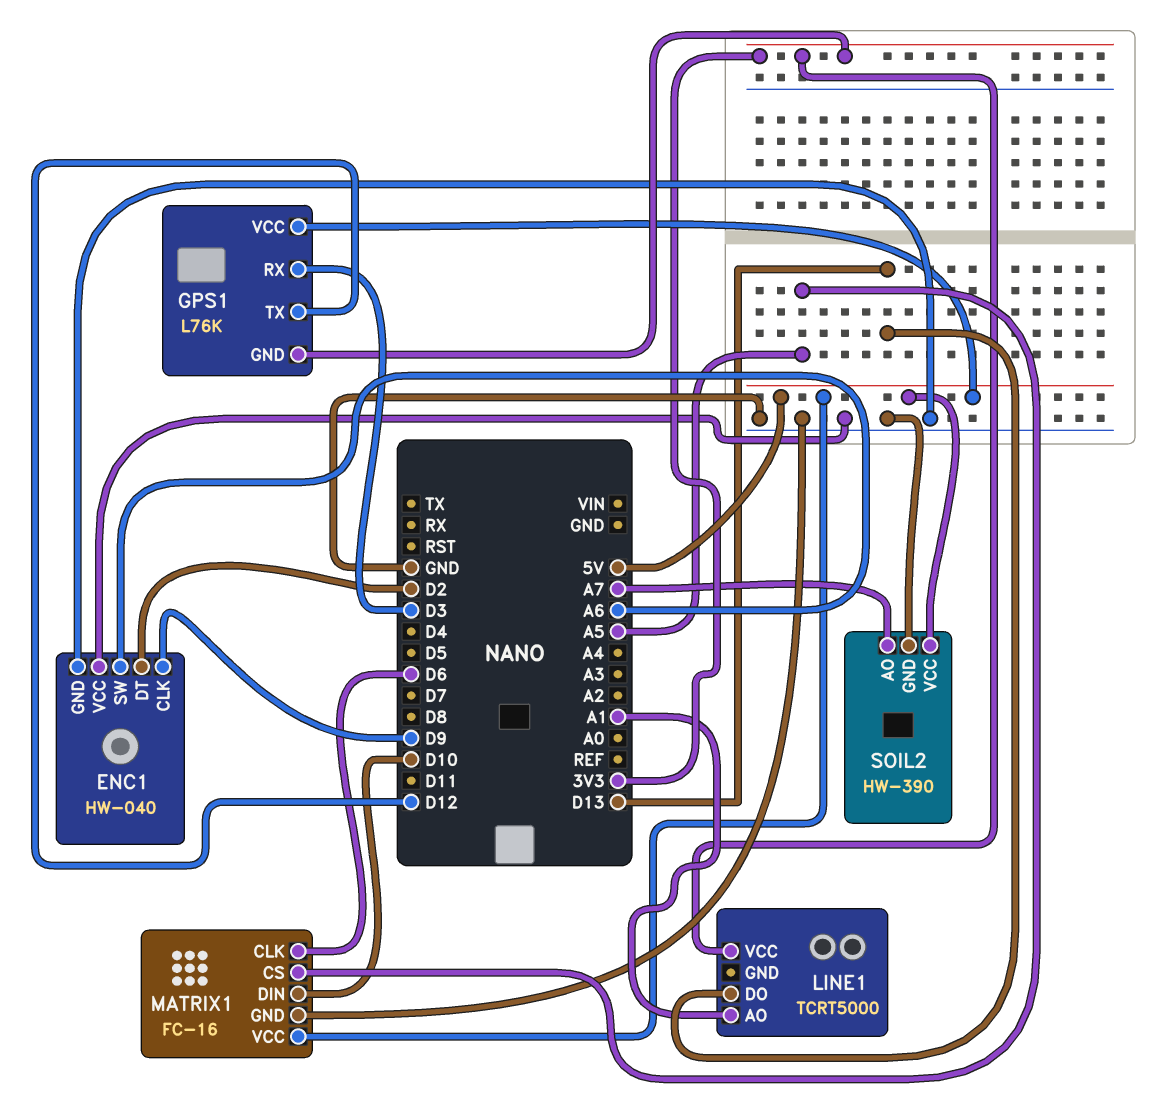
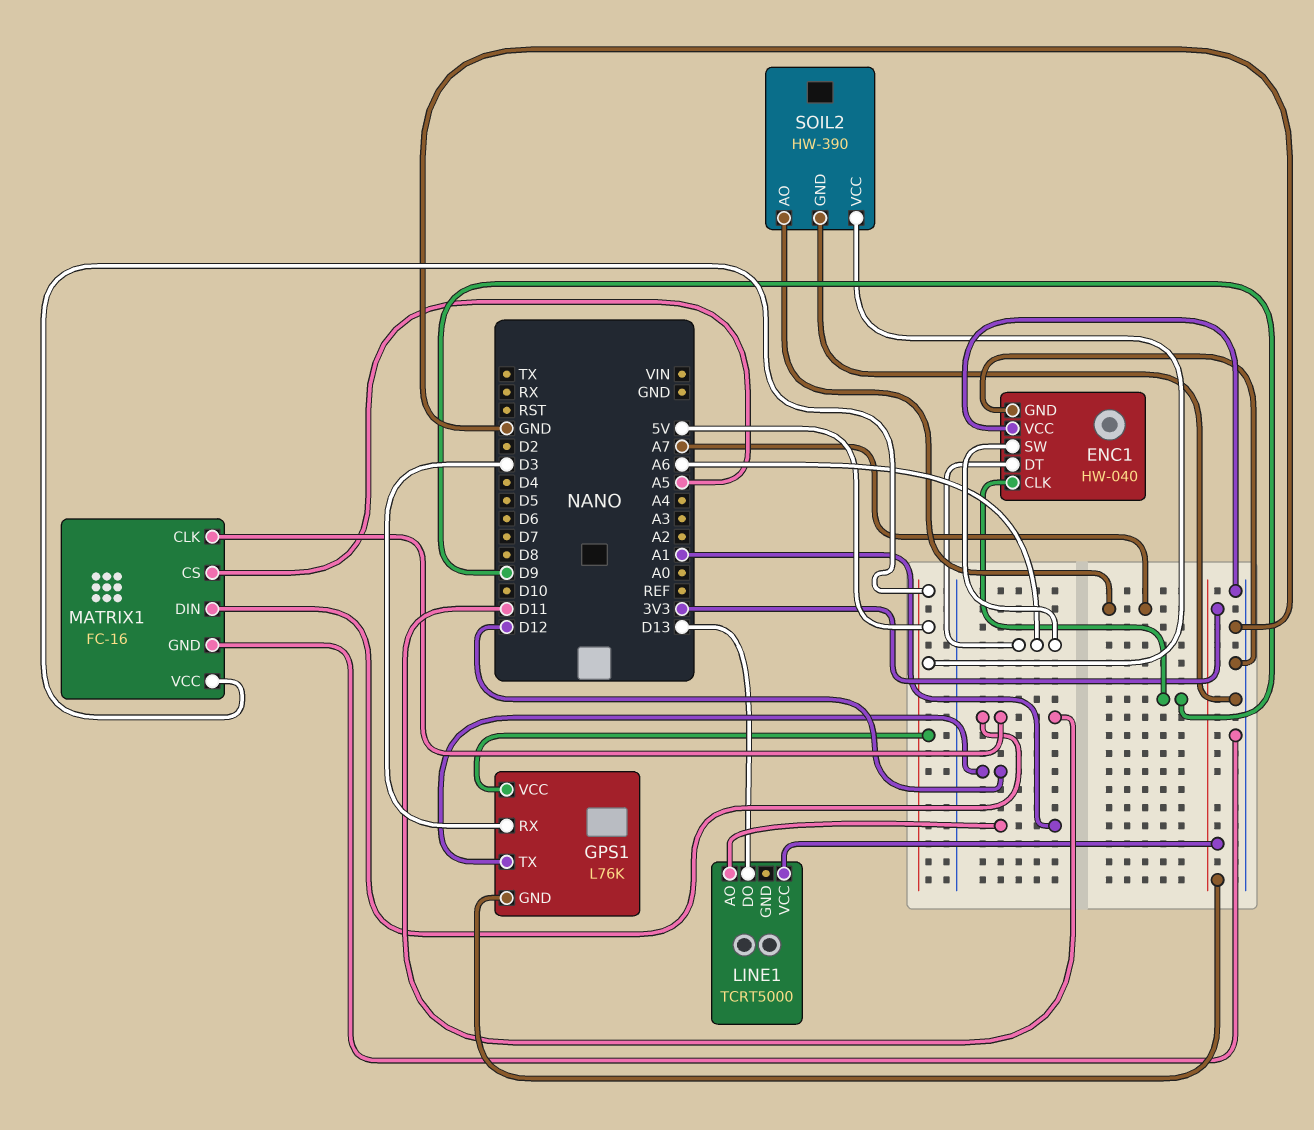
ENC1 pin DT: D2 -> A6
MATRIX1 pin CLK: D6 -> D11
MATRIX1 pin DIN: D10 -> D11

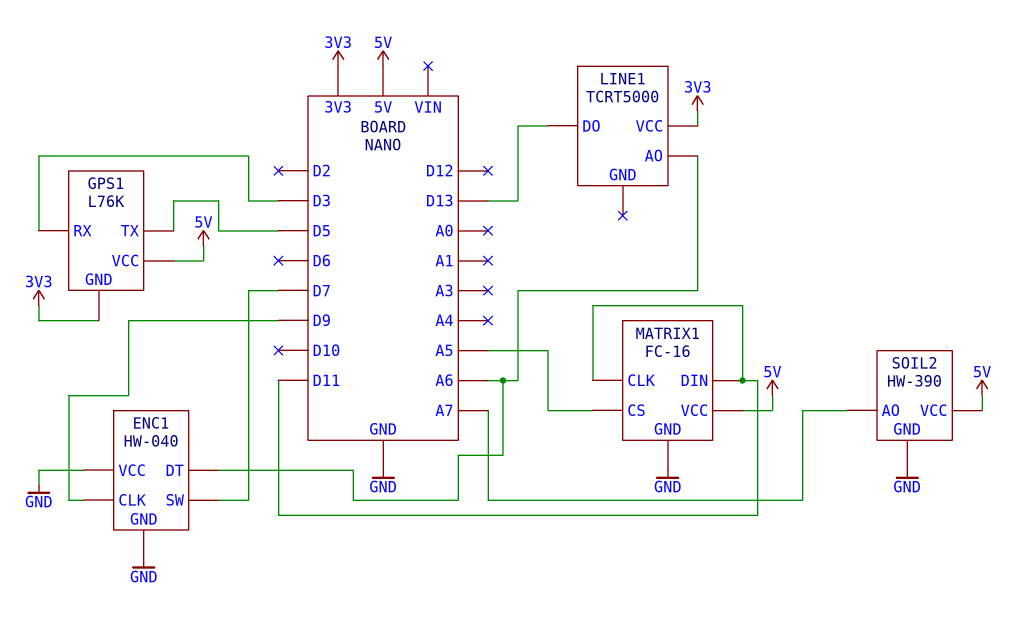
ENC1 pin SW: A6 -> D7
GPS1 pin TX: D12 -> D5
LINE1 pin AO: A1 -> A6

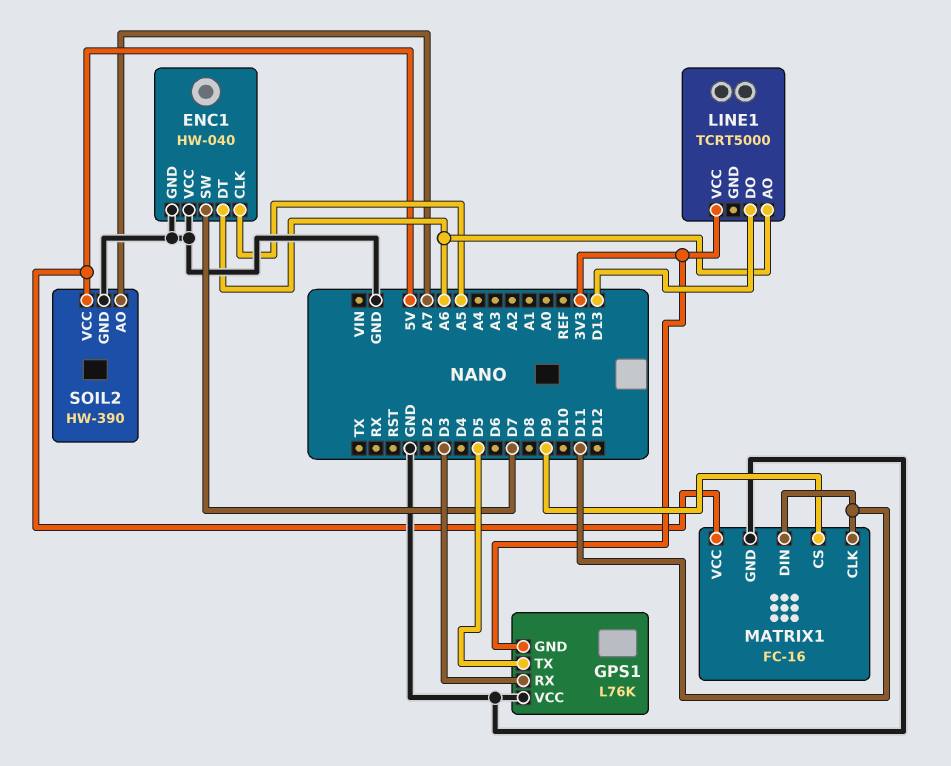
ENC1 pin CLK: D9 -> A5
GPS1 pin VCC: 5V -> GND
MATRIX1 pin CS: A5 -> D9

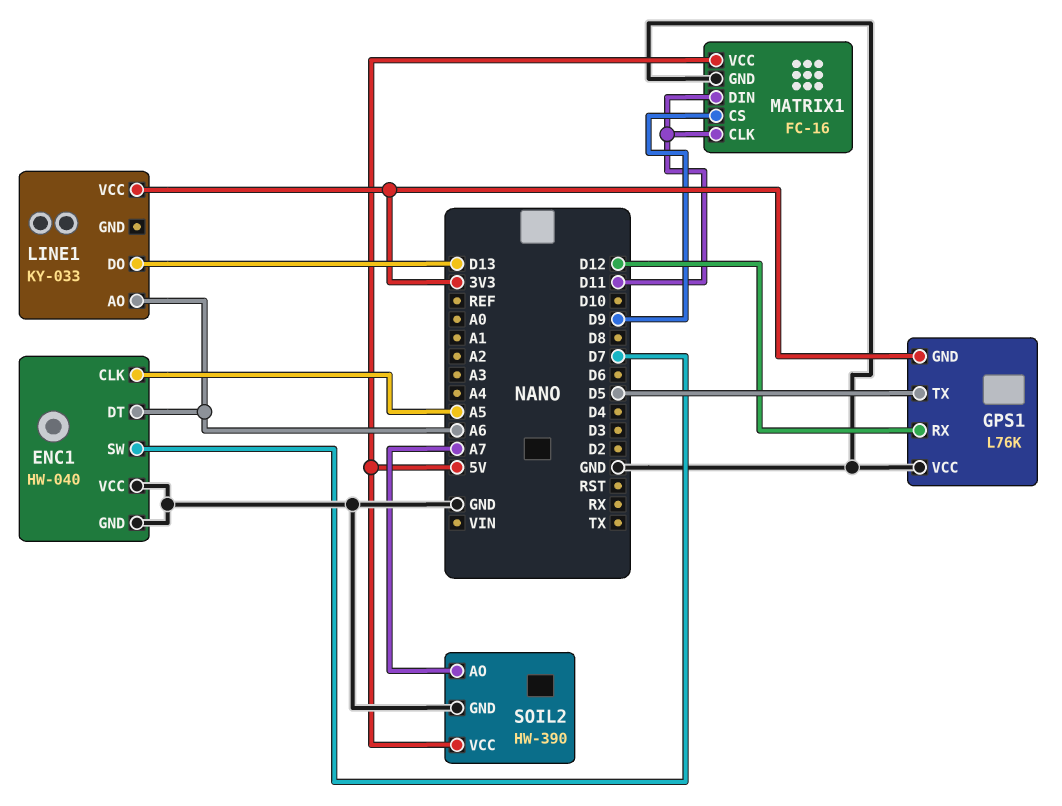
GPS1 pin RX: D3 -> D12
LINE1: TCRT5000 -> KY-033

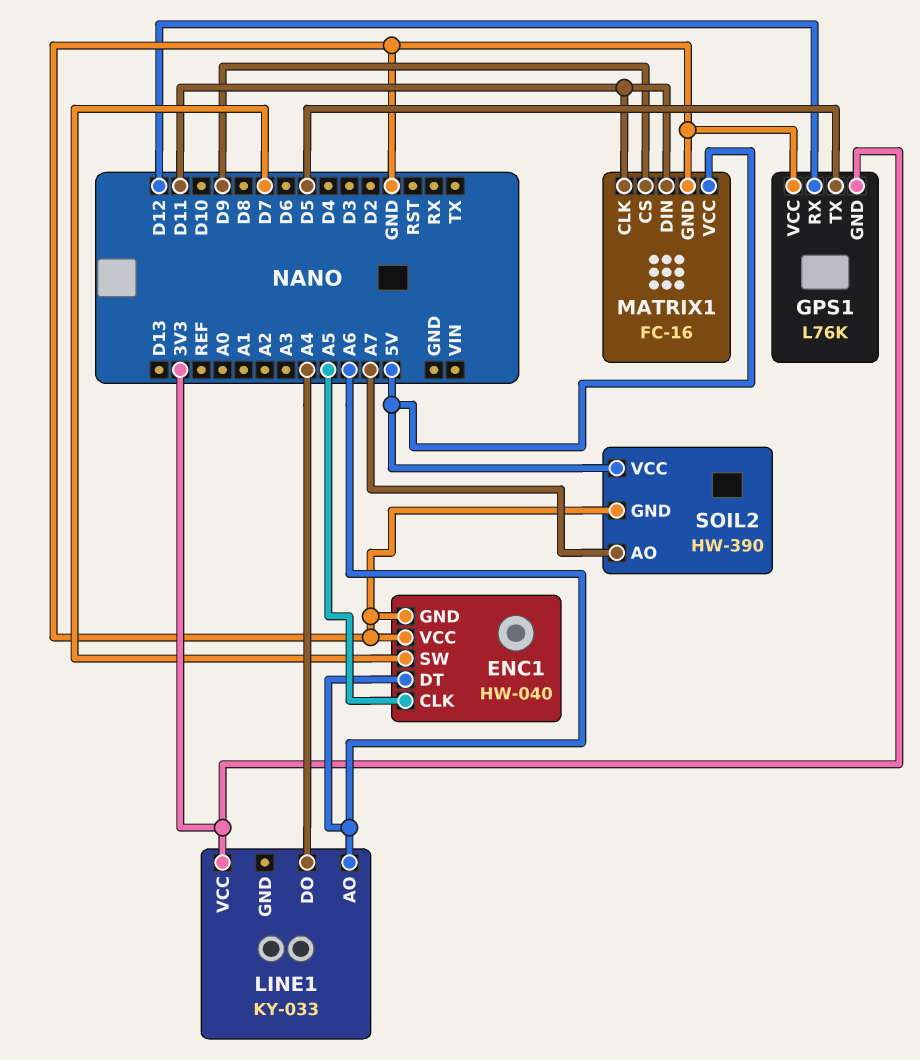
LINE1 pin DO: D13 -> A4

